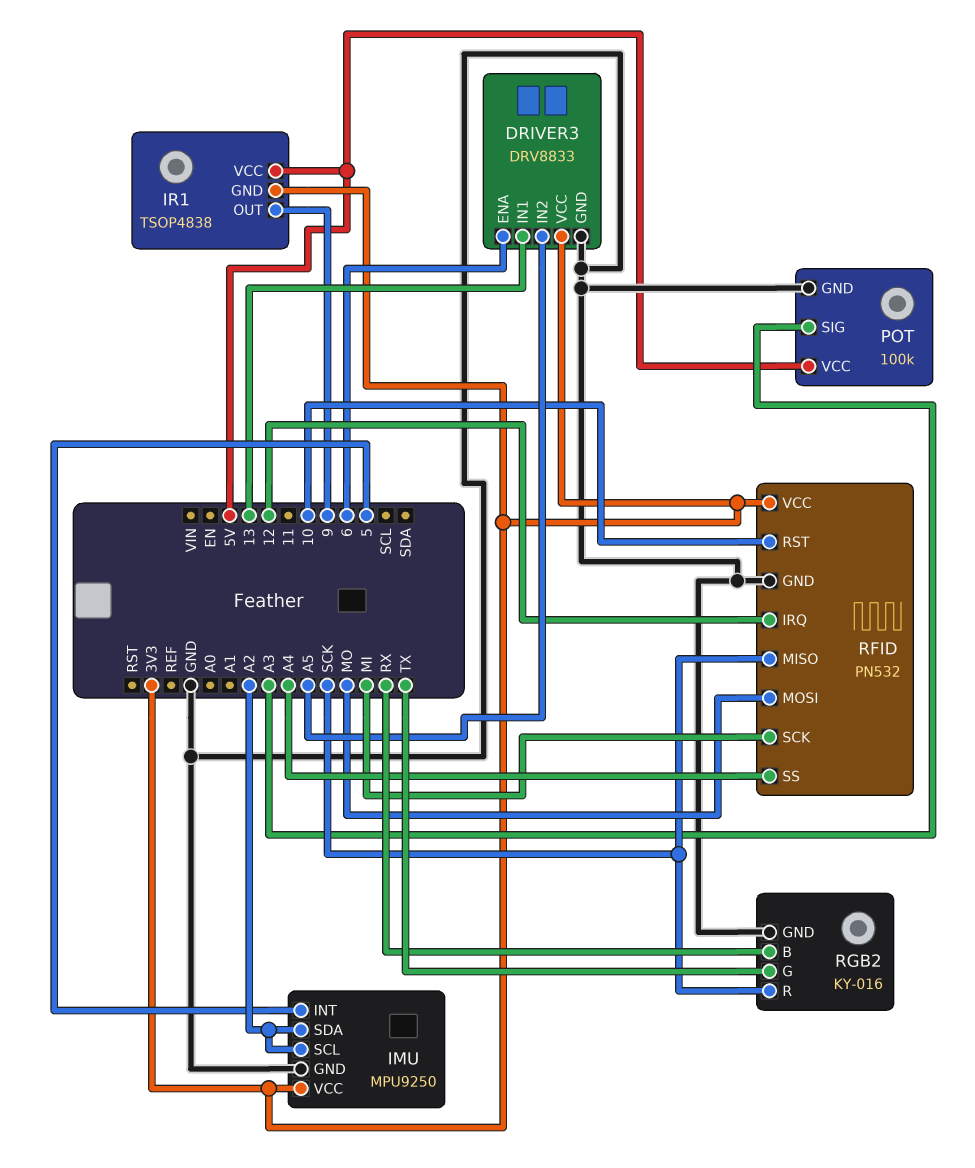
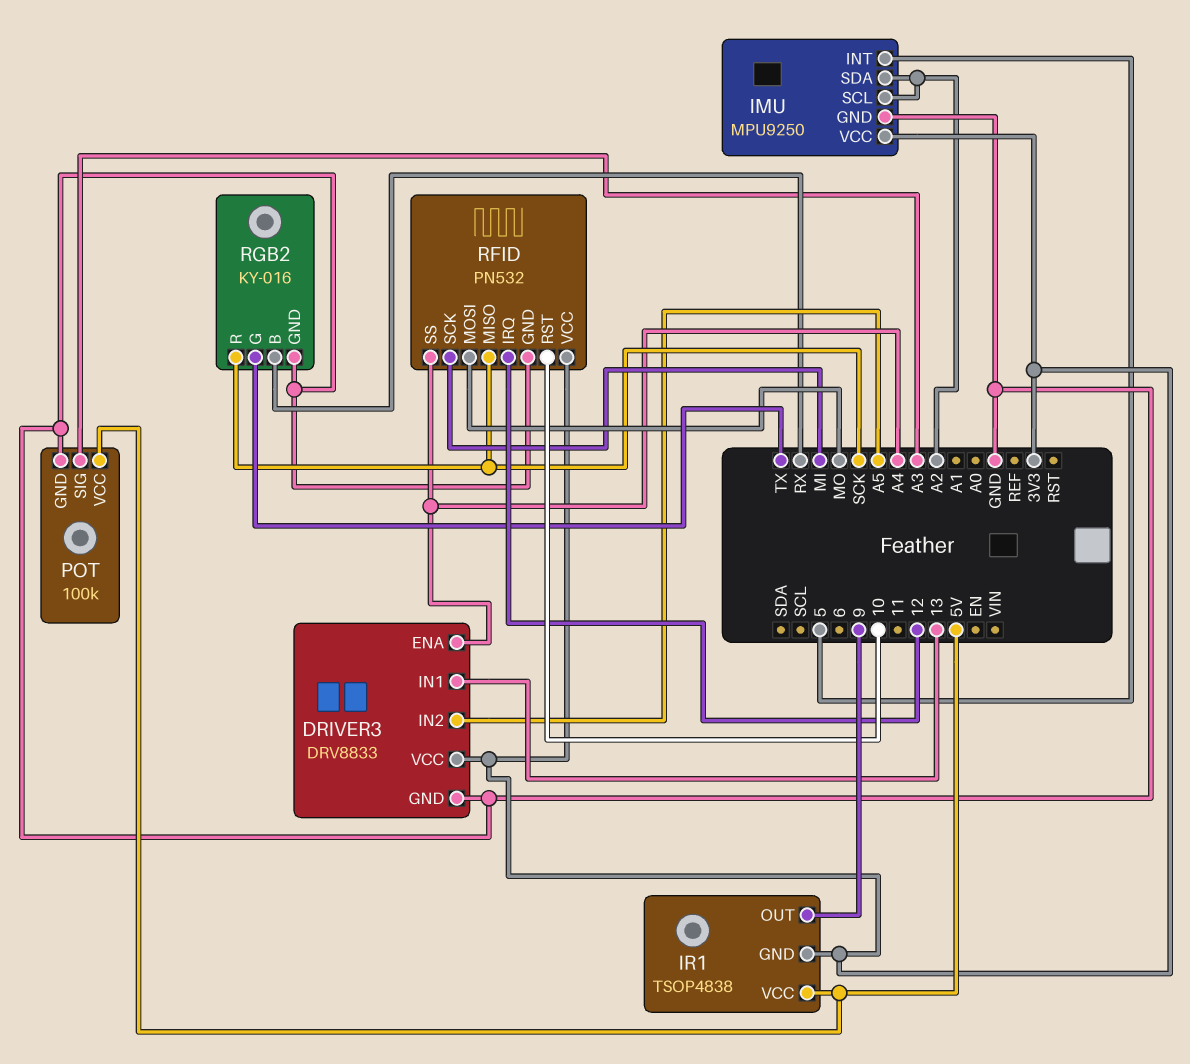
DRIVER3 pin ENA: 6 -> A4

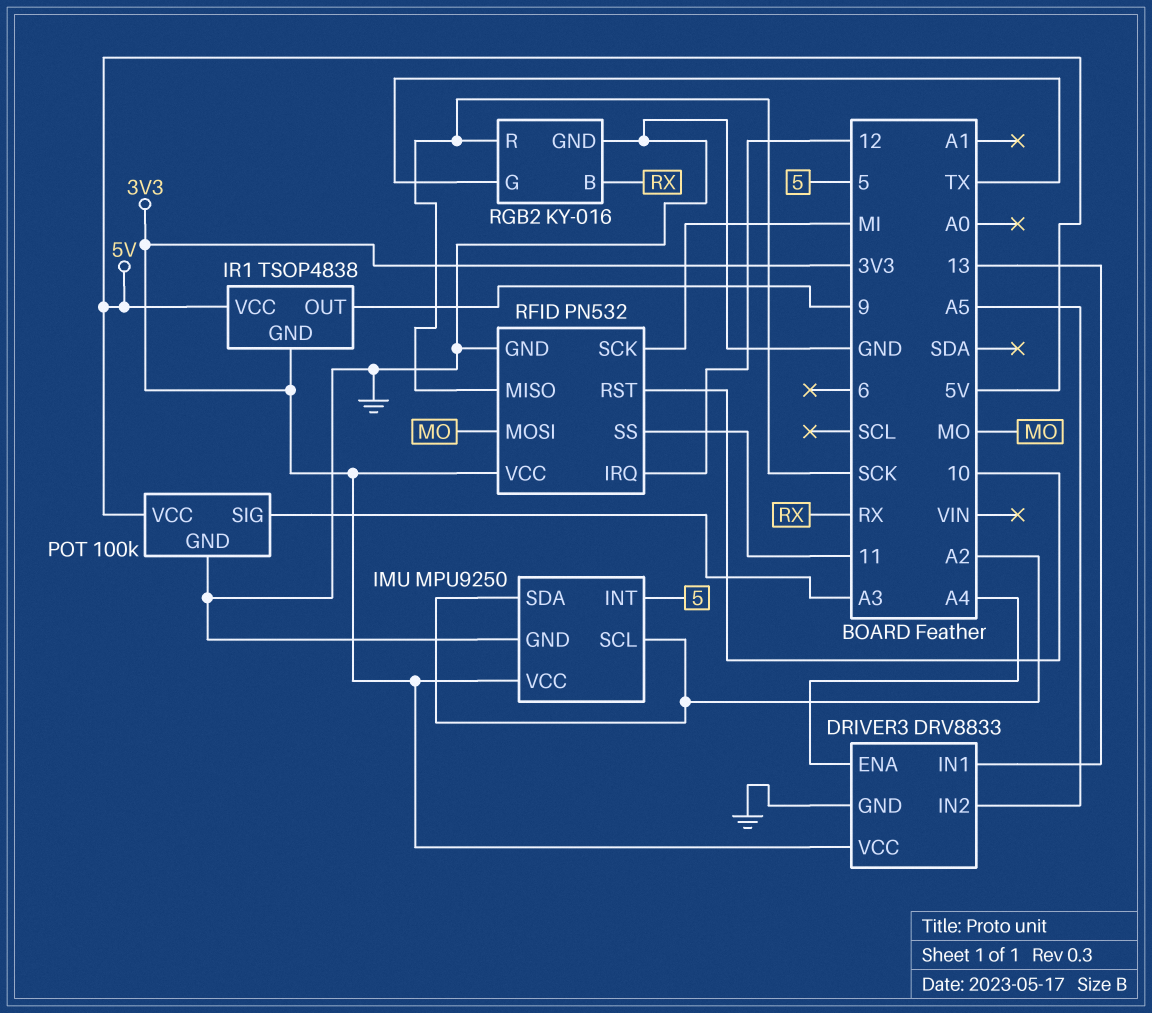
RFID pin SS: A4 -> 11

